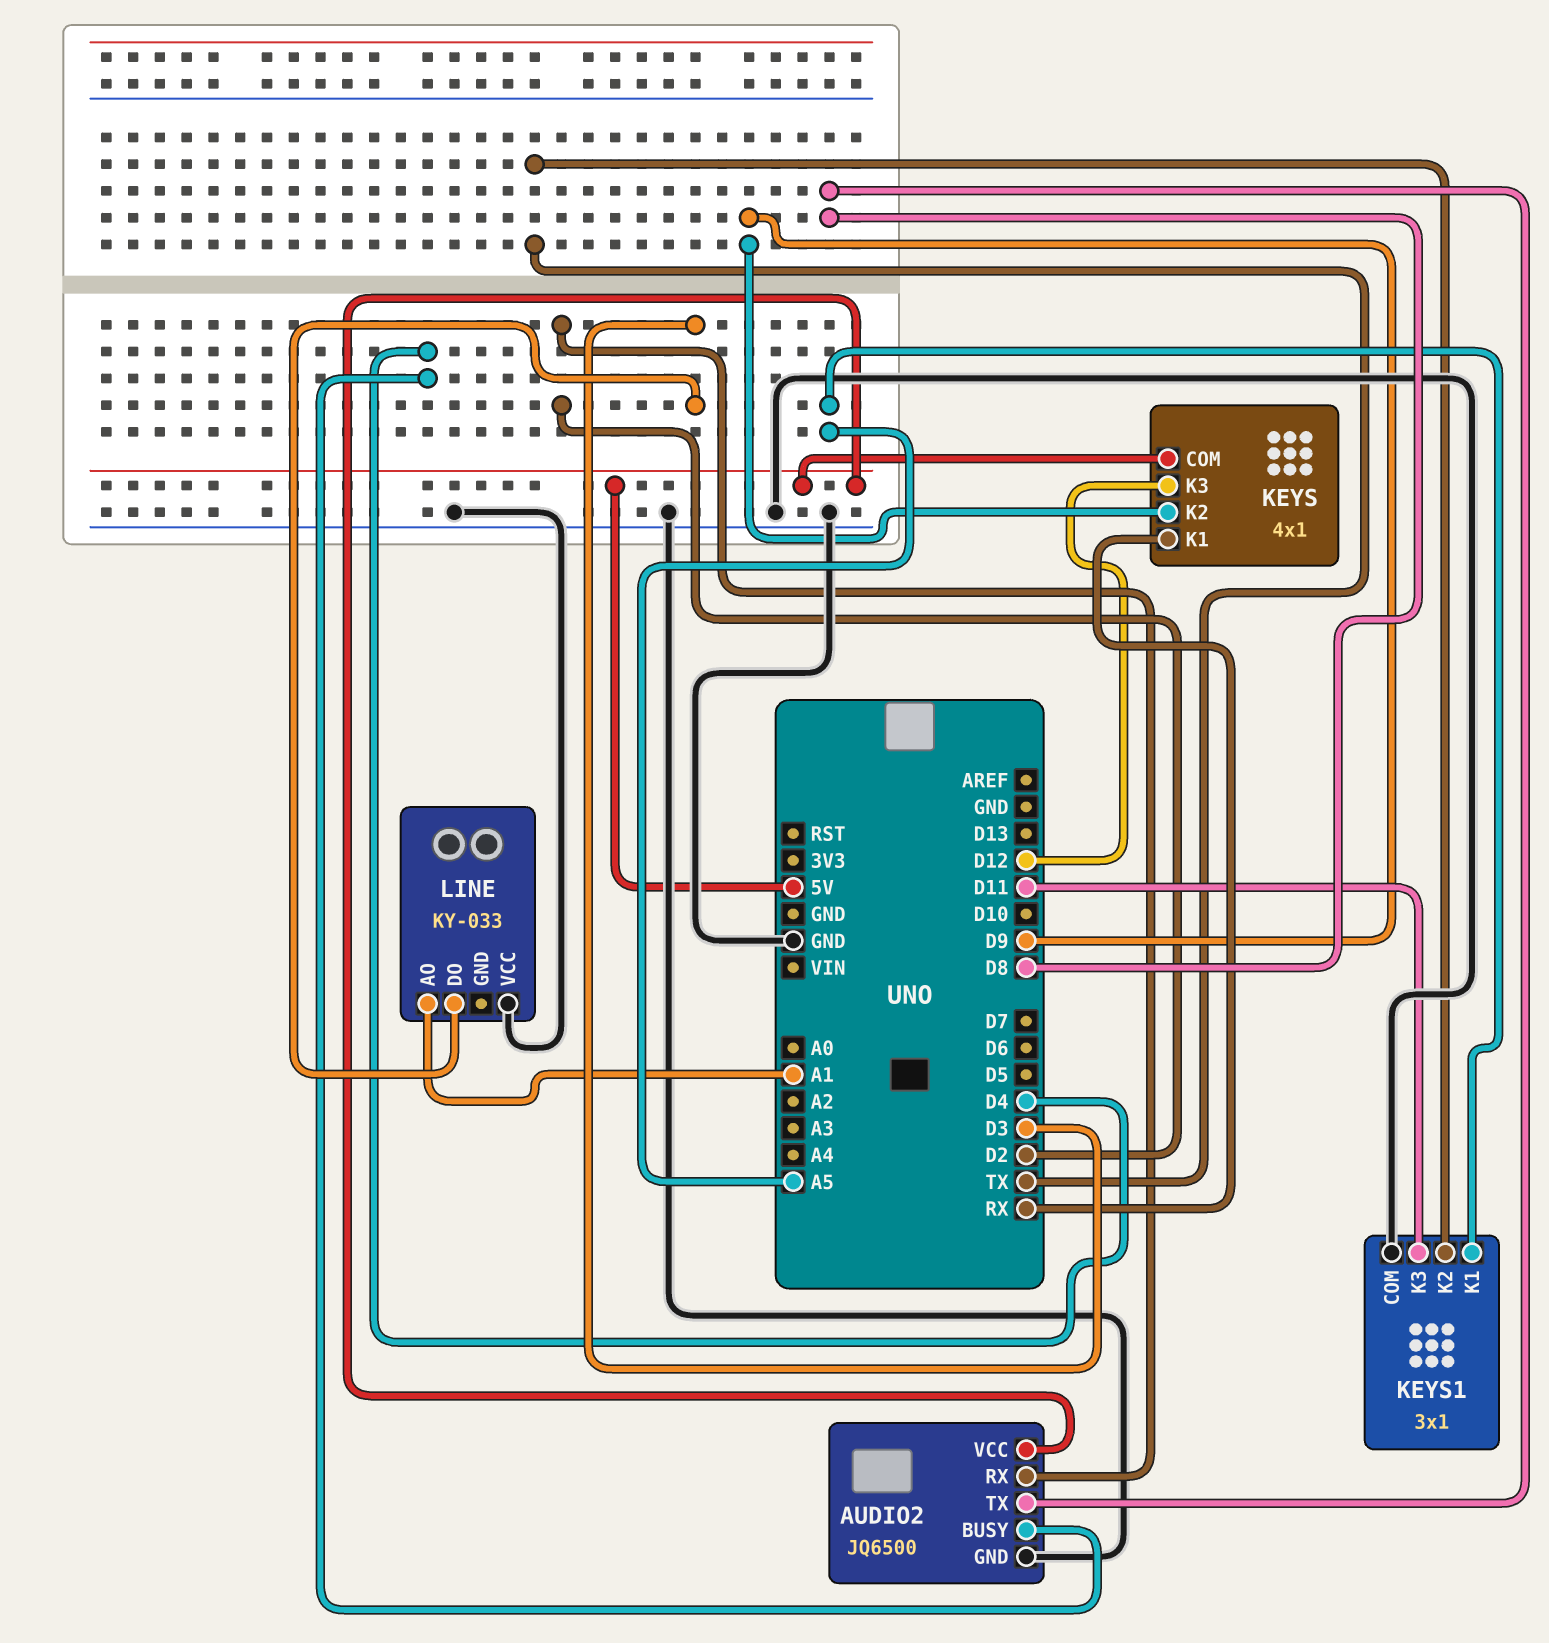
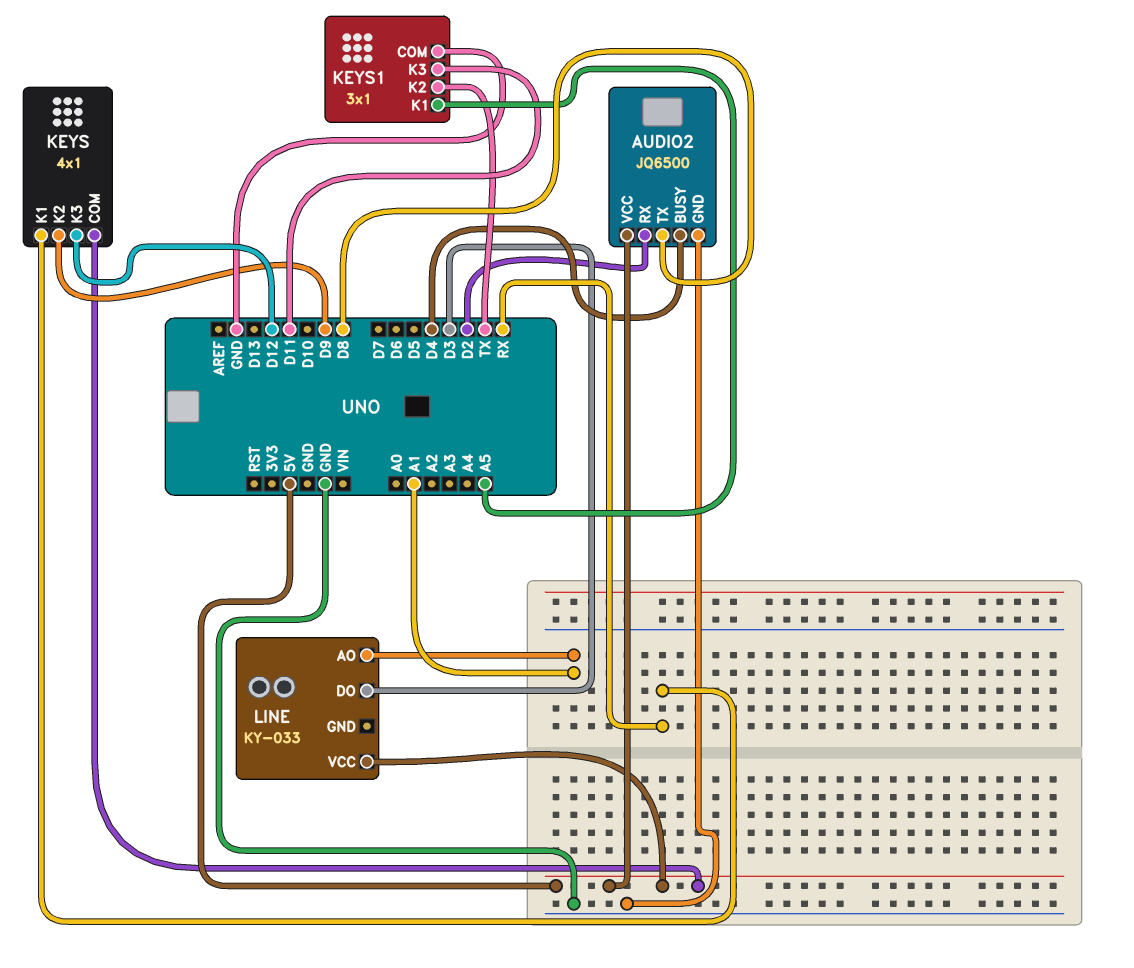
LINE pin VCC: GND -> 5V

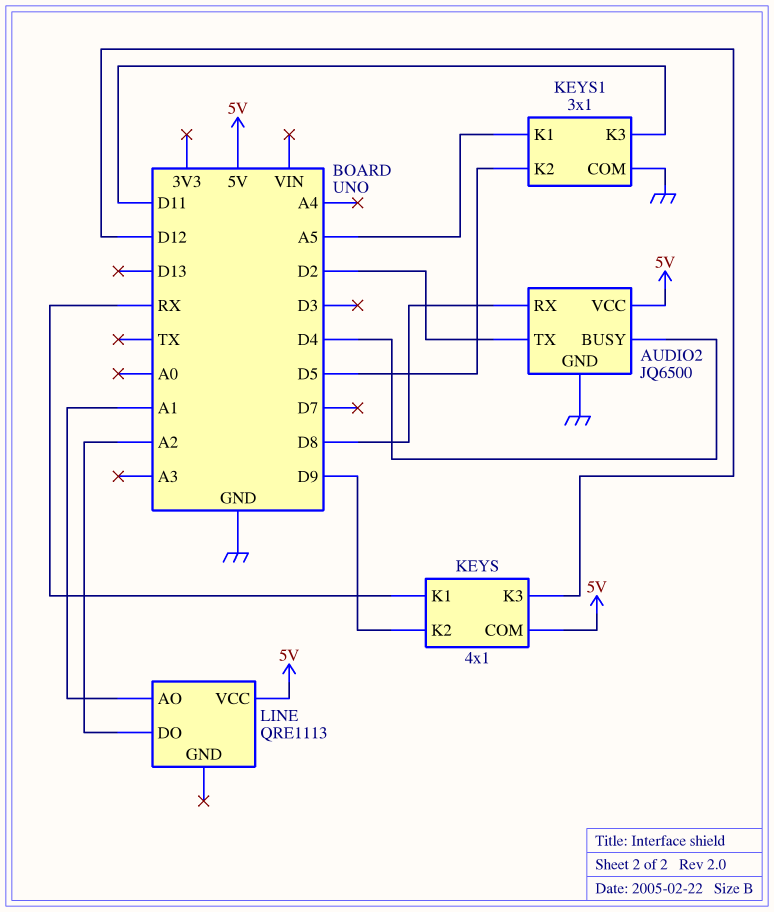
AUDIO2 pin RX: D2 -> D8
AUDIO2 pin TX: D8 -> D2
KEYS1 pin K2: TX -> D5
LINE: KY-033 -> QRE1113
LINE pin DO: D3 -> A2

